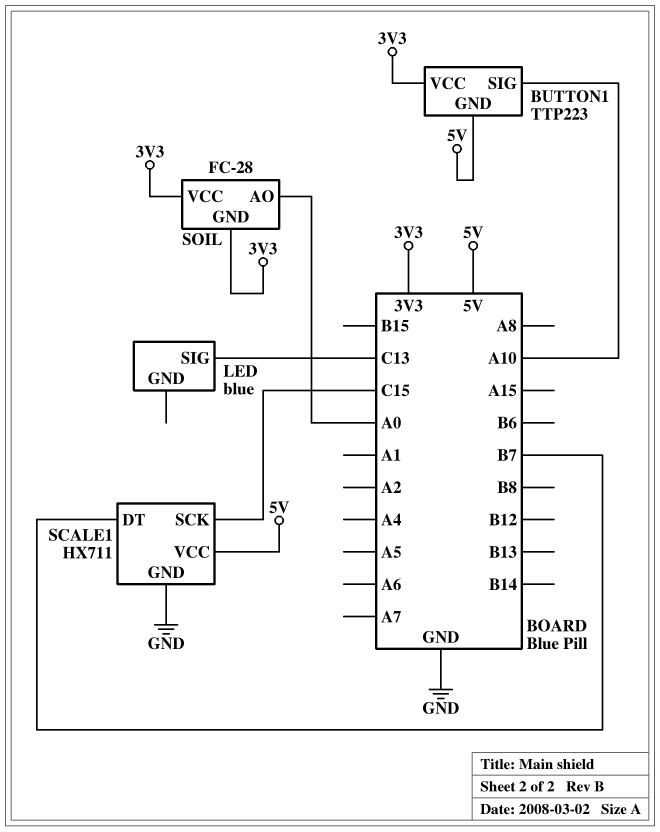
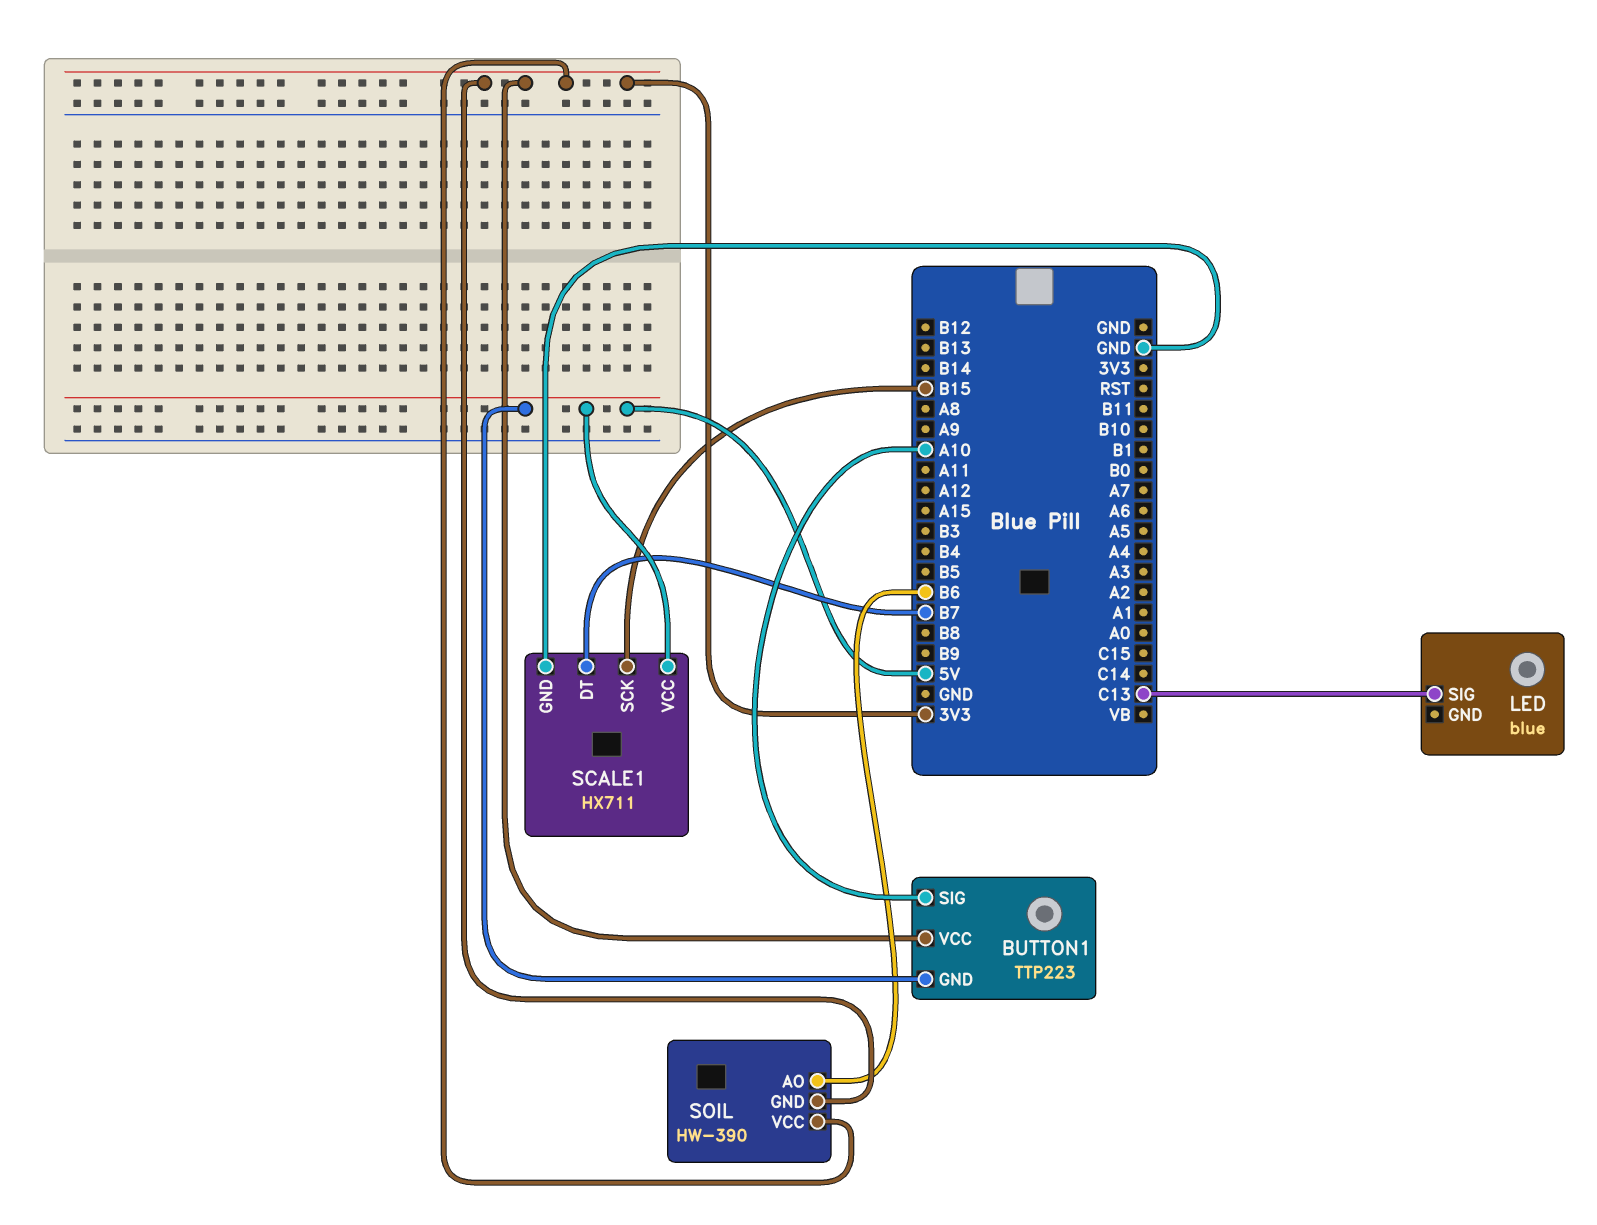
SCALE1 pin SCK: C15 -> B15
SOIL: FC-28 -> HW-390
SOIL pin AO: A0 -> B6

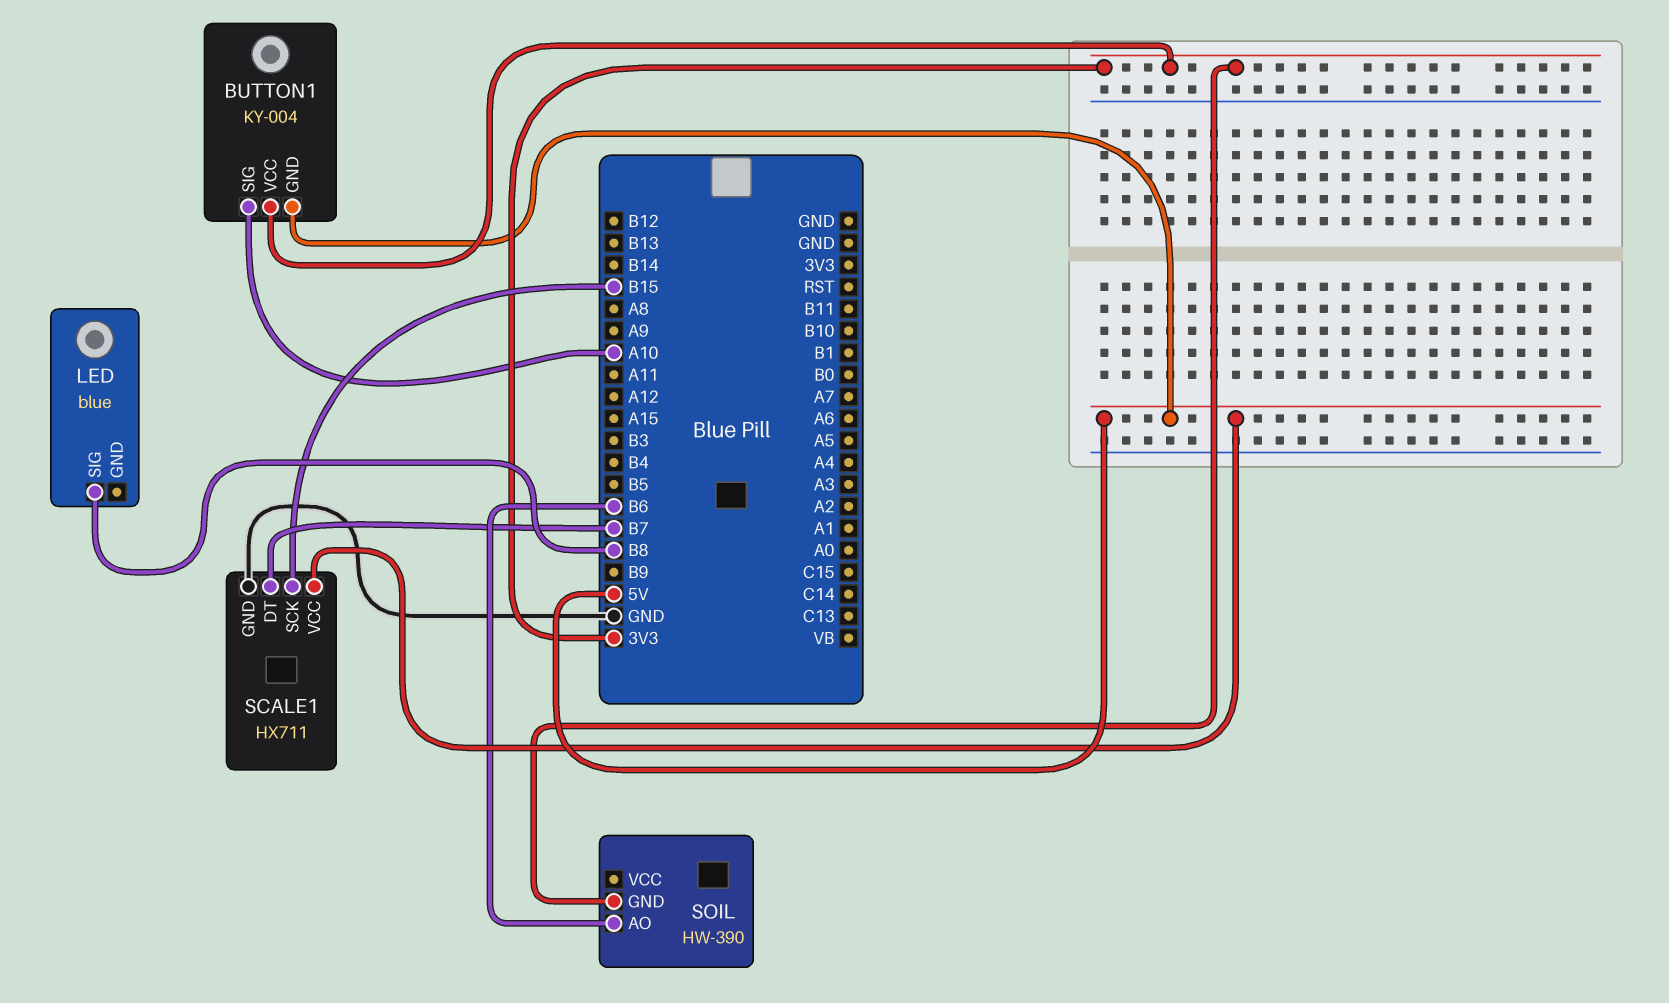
BUTTON1: TTP223 -> KY-004
LED pin SIG: C13 -> B8
SOIL pin VCC: 3V3 -> none

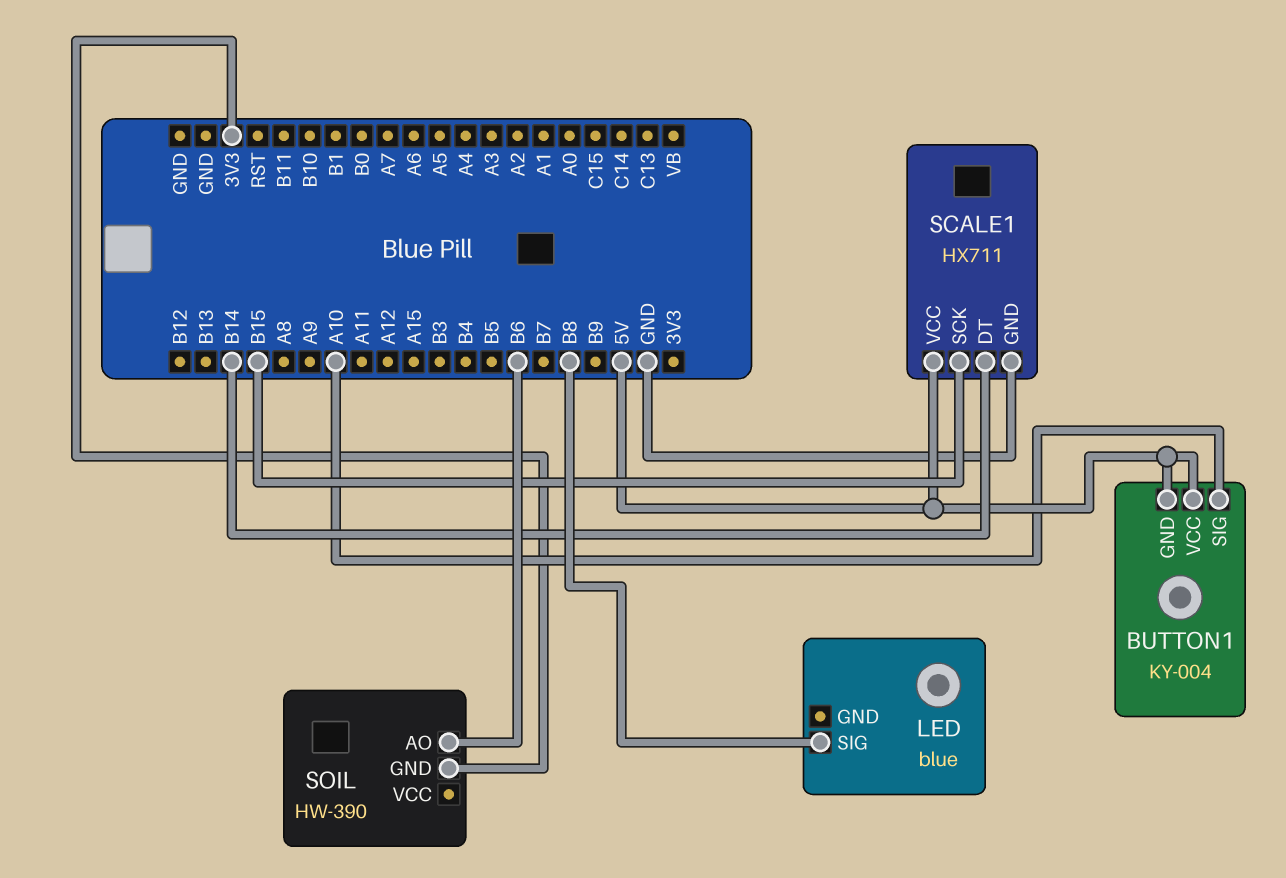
BUTTON1 pin VCC: 3V3 -> 5V
SCALE1 pin DT: B7 -> B14

